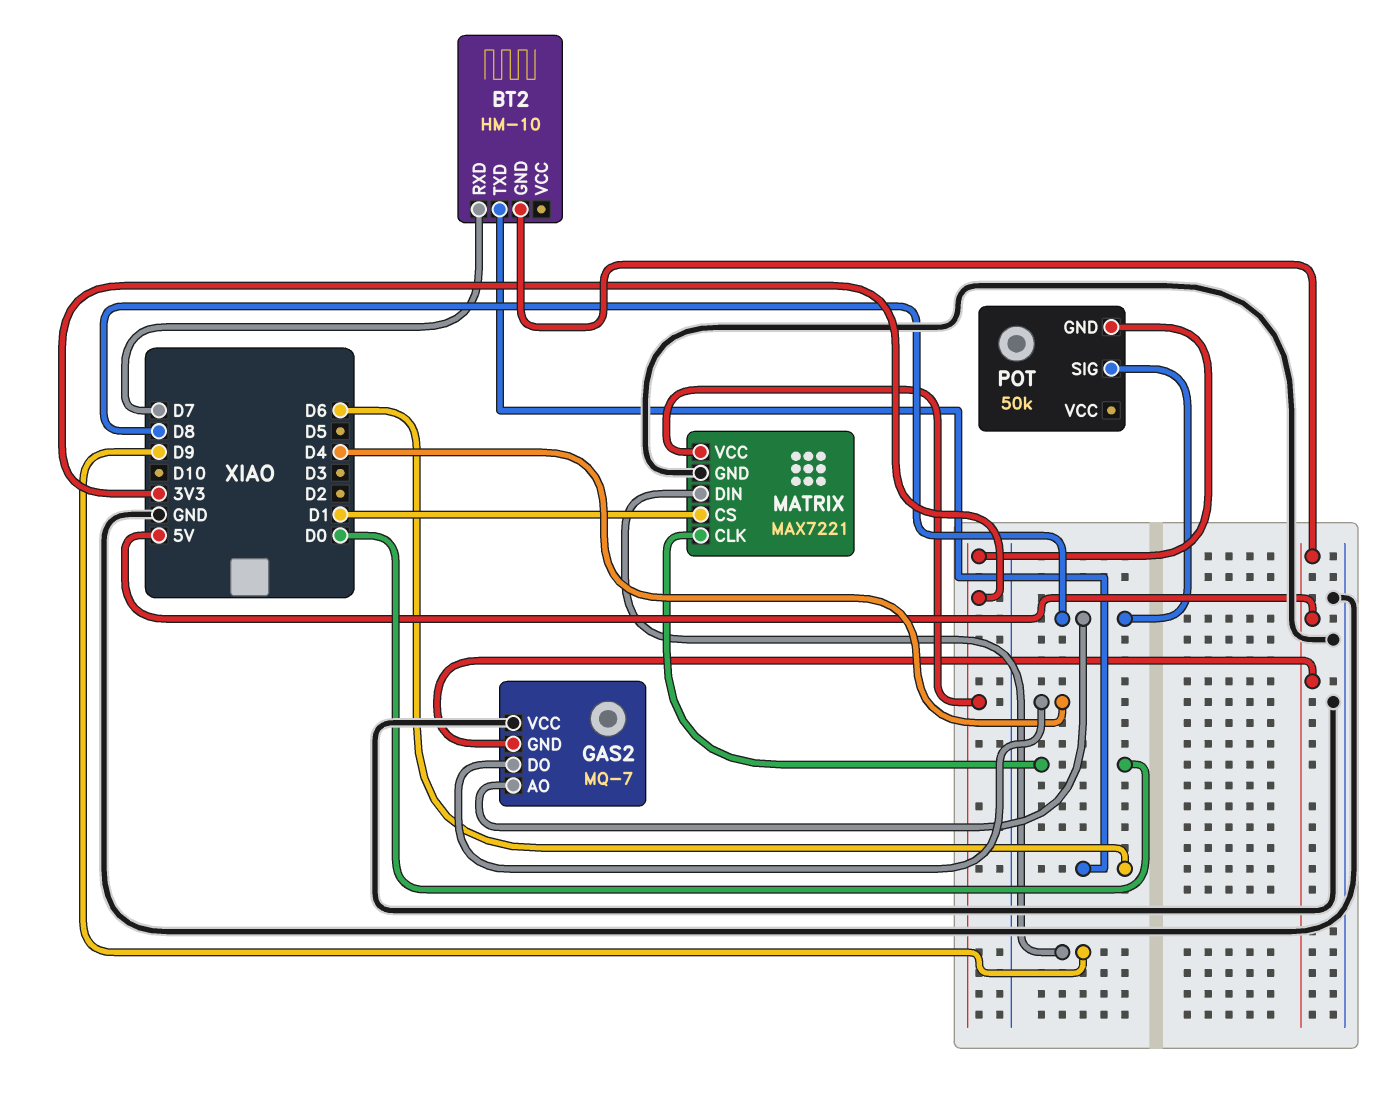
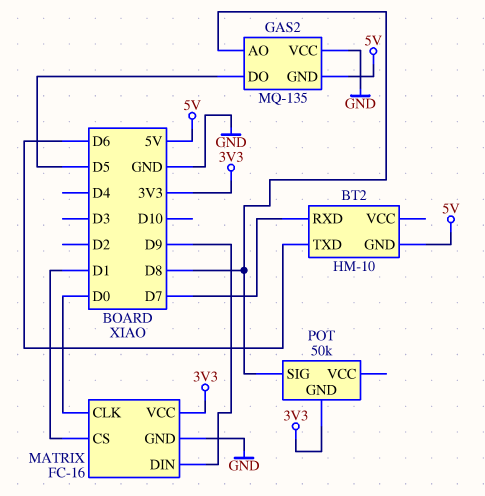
GAS2: MQ-7 -> MQ-135
GAS2 pin DO: D4 -> D5
MATRIX: MAX7221 -> FC-16

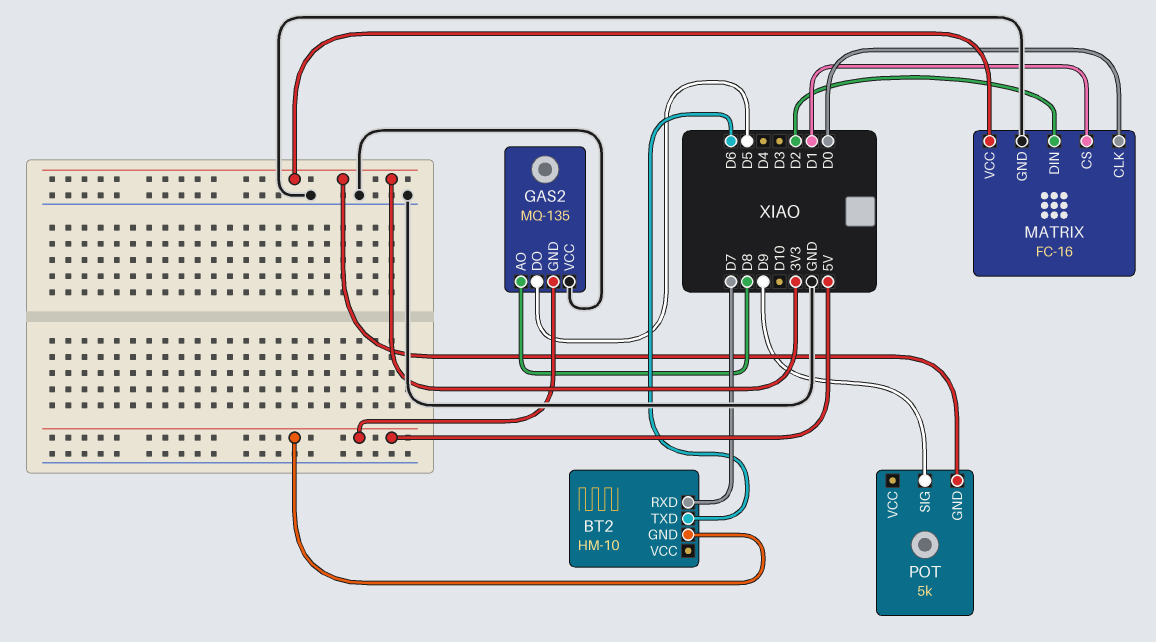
MATRIX pin DIN: D9 -> D2
POT: 50k -> 5k
POT pin SIG: D8 -> D9

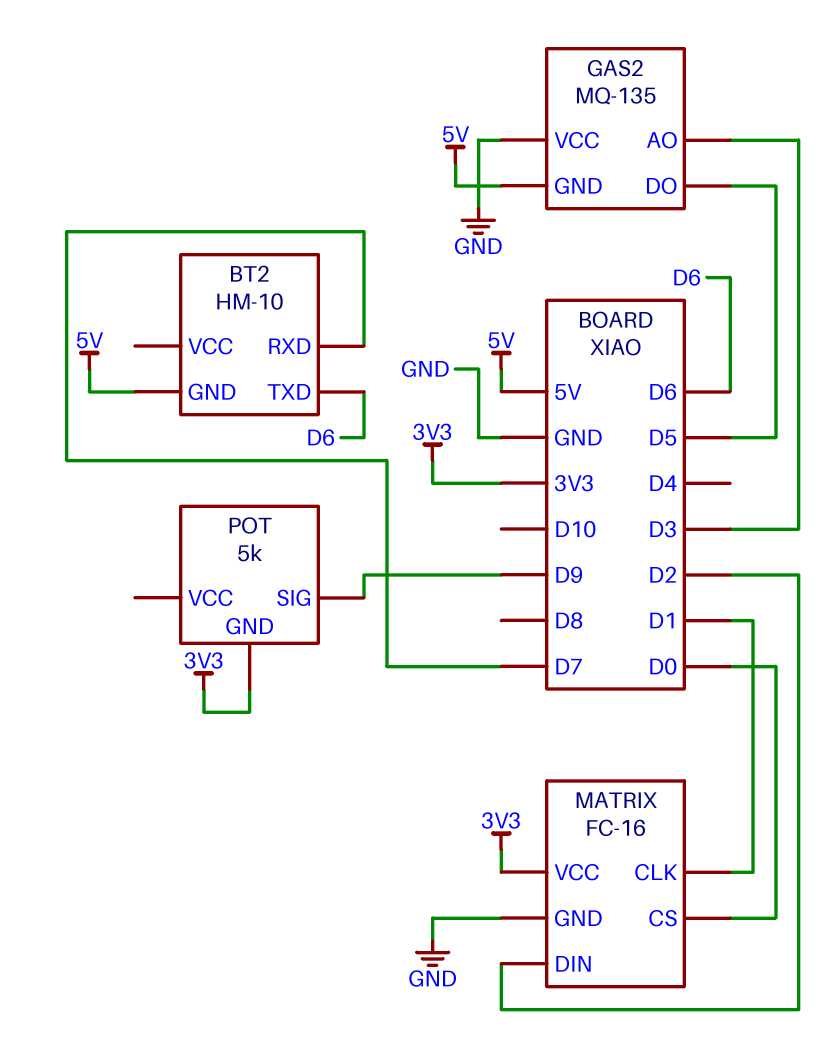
GAS2 pin AO: D8 -> D3
MATRIX pin CLK: D0 -> D1
MATRIX pin CS: D1 -> D0

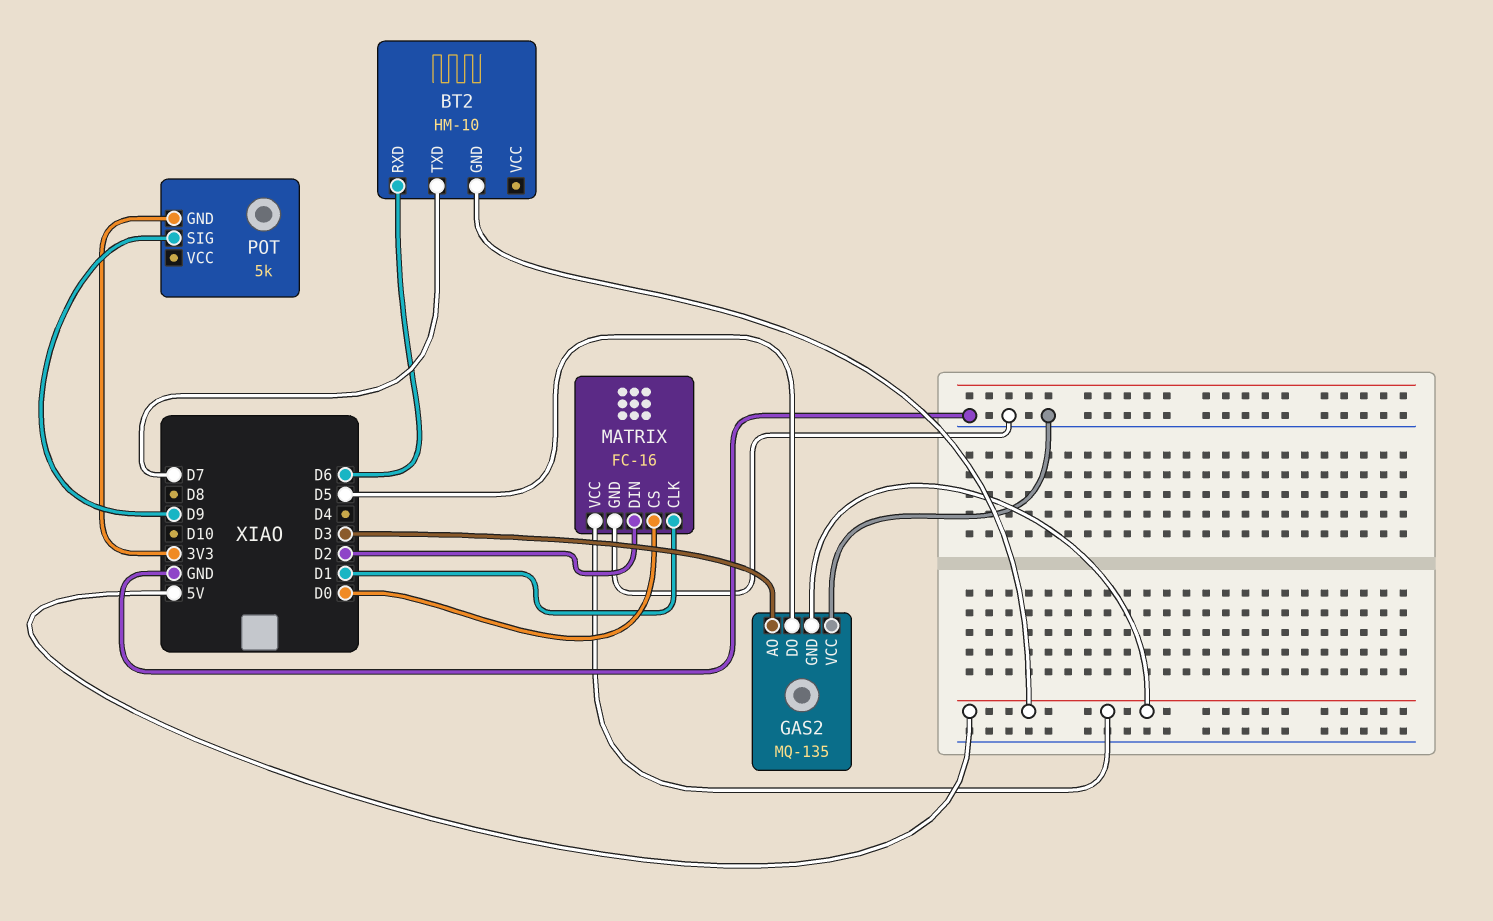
BT2 pin RXD: D7 -> D6
BT2 pin TXD: D6 -> D7
MATRIX pin VCC: 3V3 -> 5V

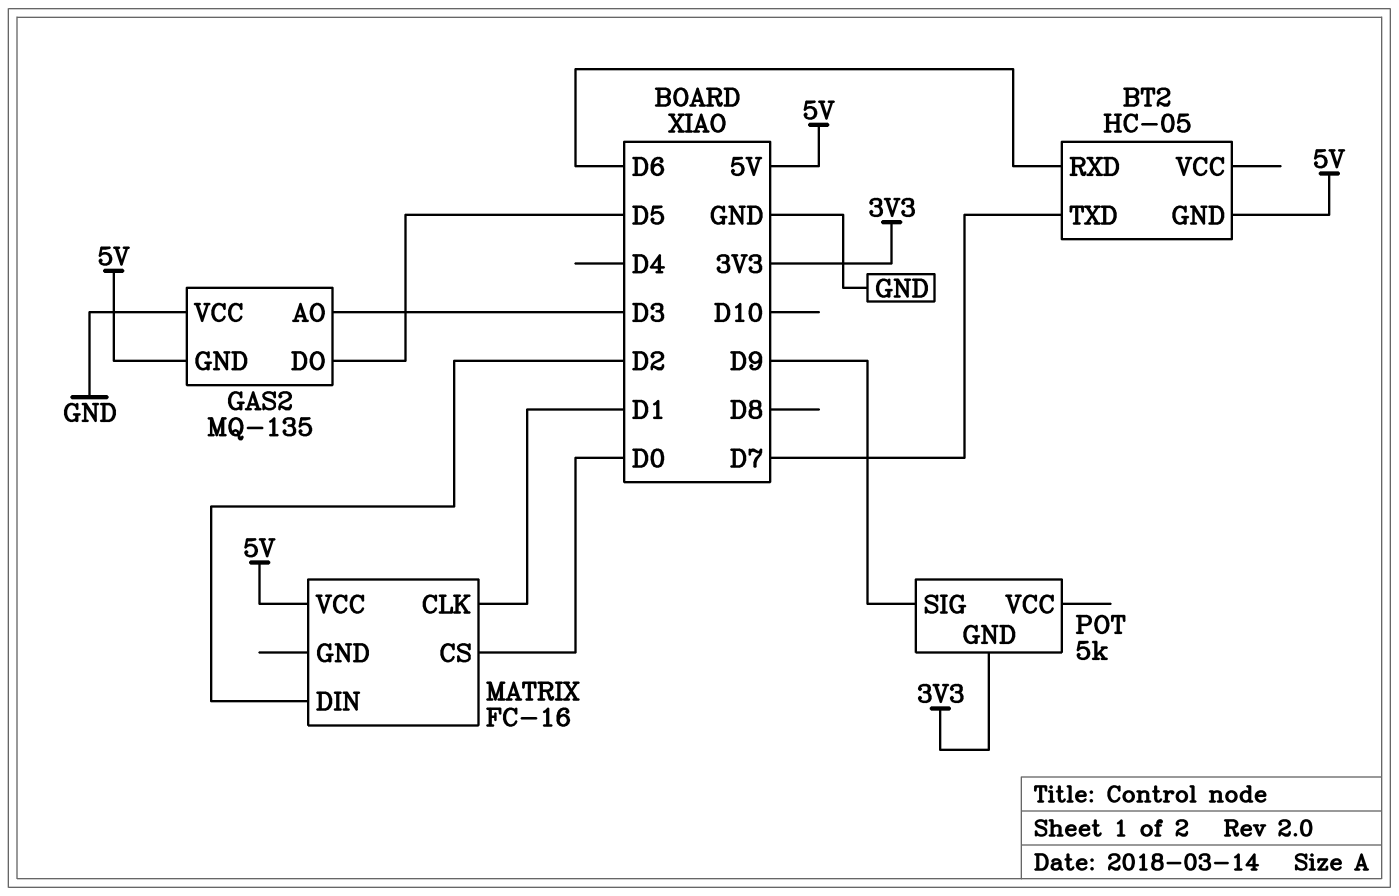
BT2: HM-10 -> HC-05
MATRIX pin GND: GND -> none

